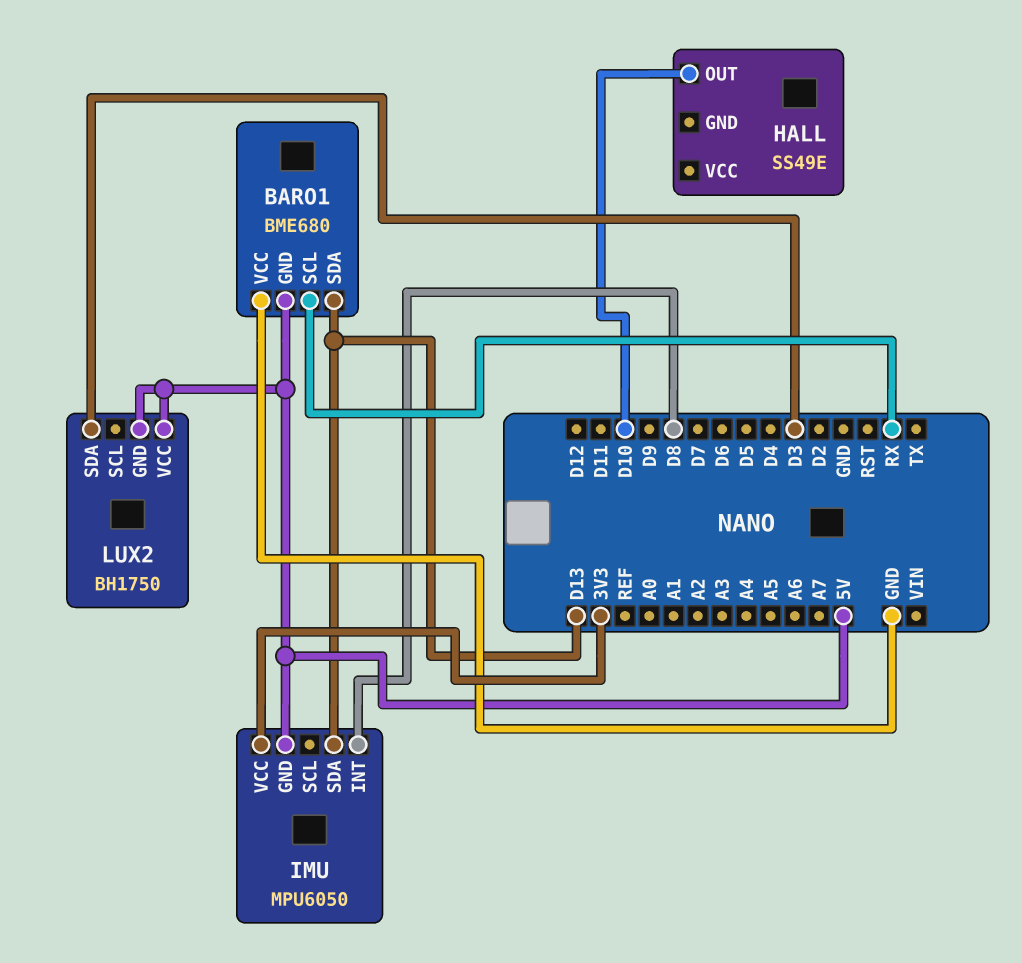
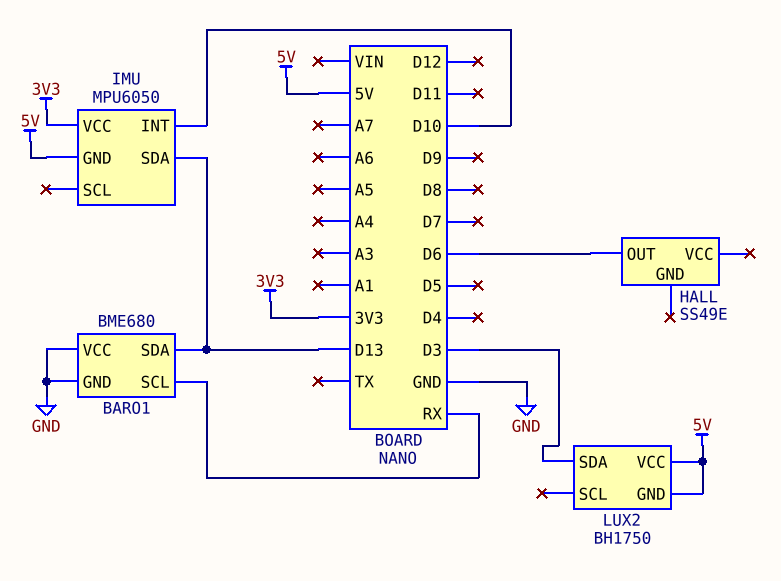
BARO1 pin GND: 5V -> GND
HALL pin OUT: D10 -> D6
IMU pin INT: D8 -> D10

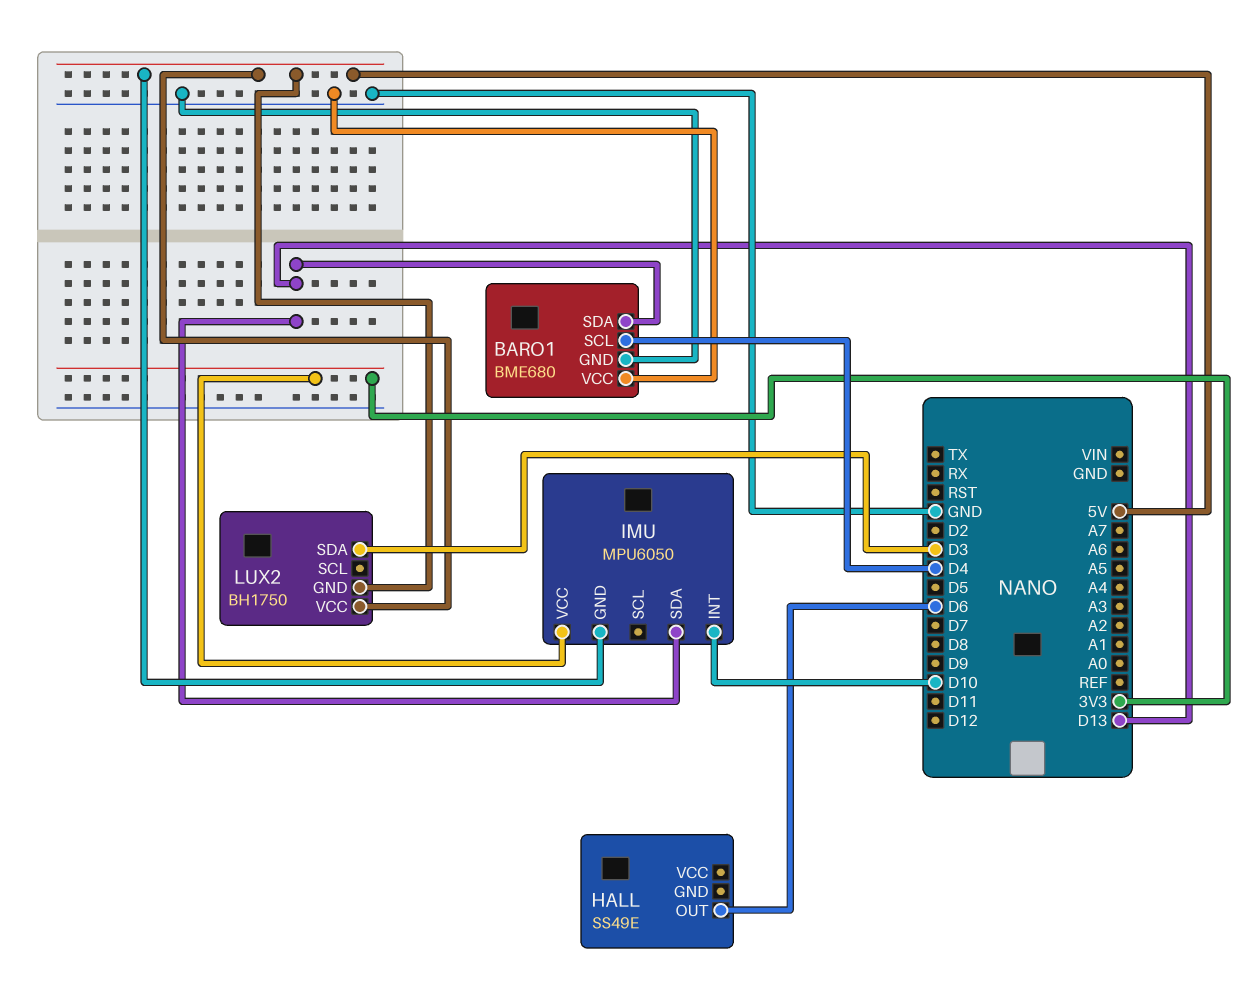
BARO1 pin SCL: RX -> D4

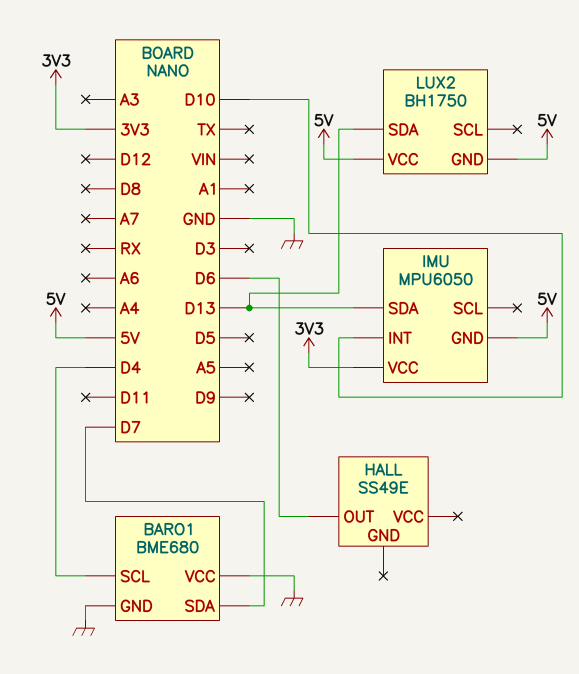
BARO1 pin SDA: D13 -> D7
LUX2 pin SDA: D3 -> D13

